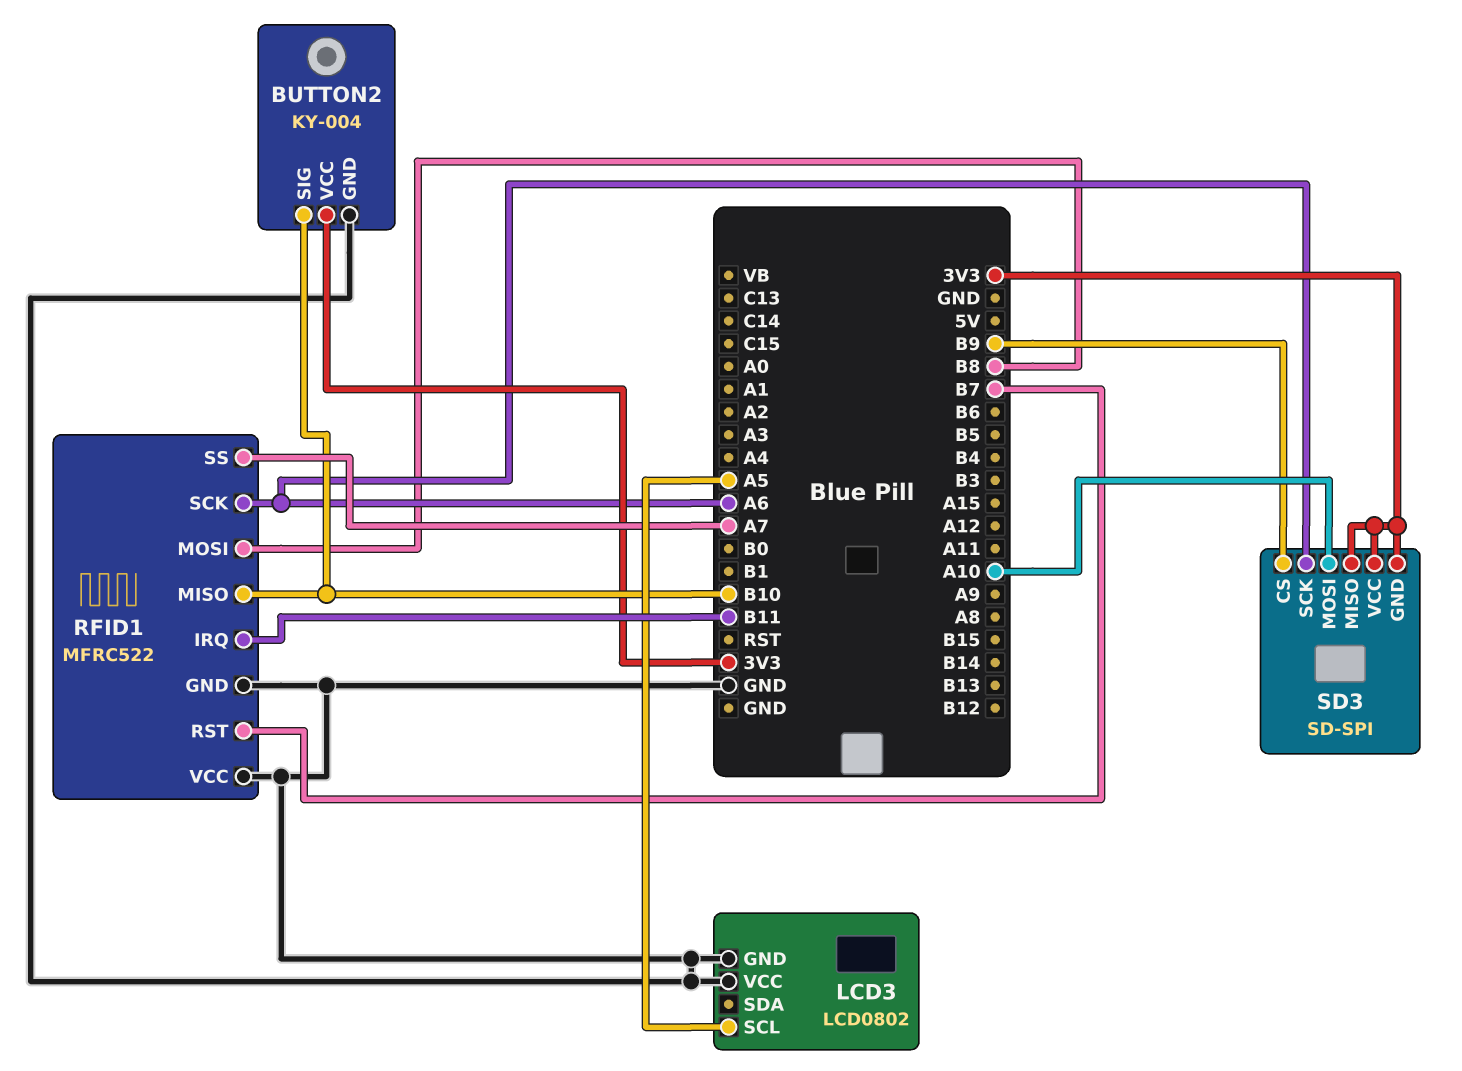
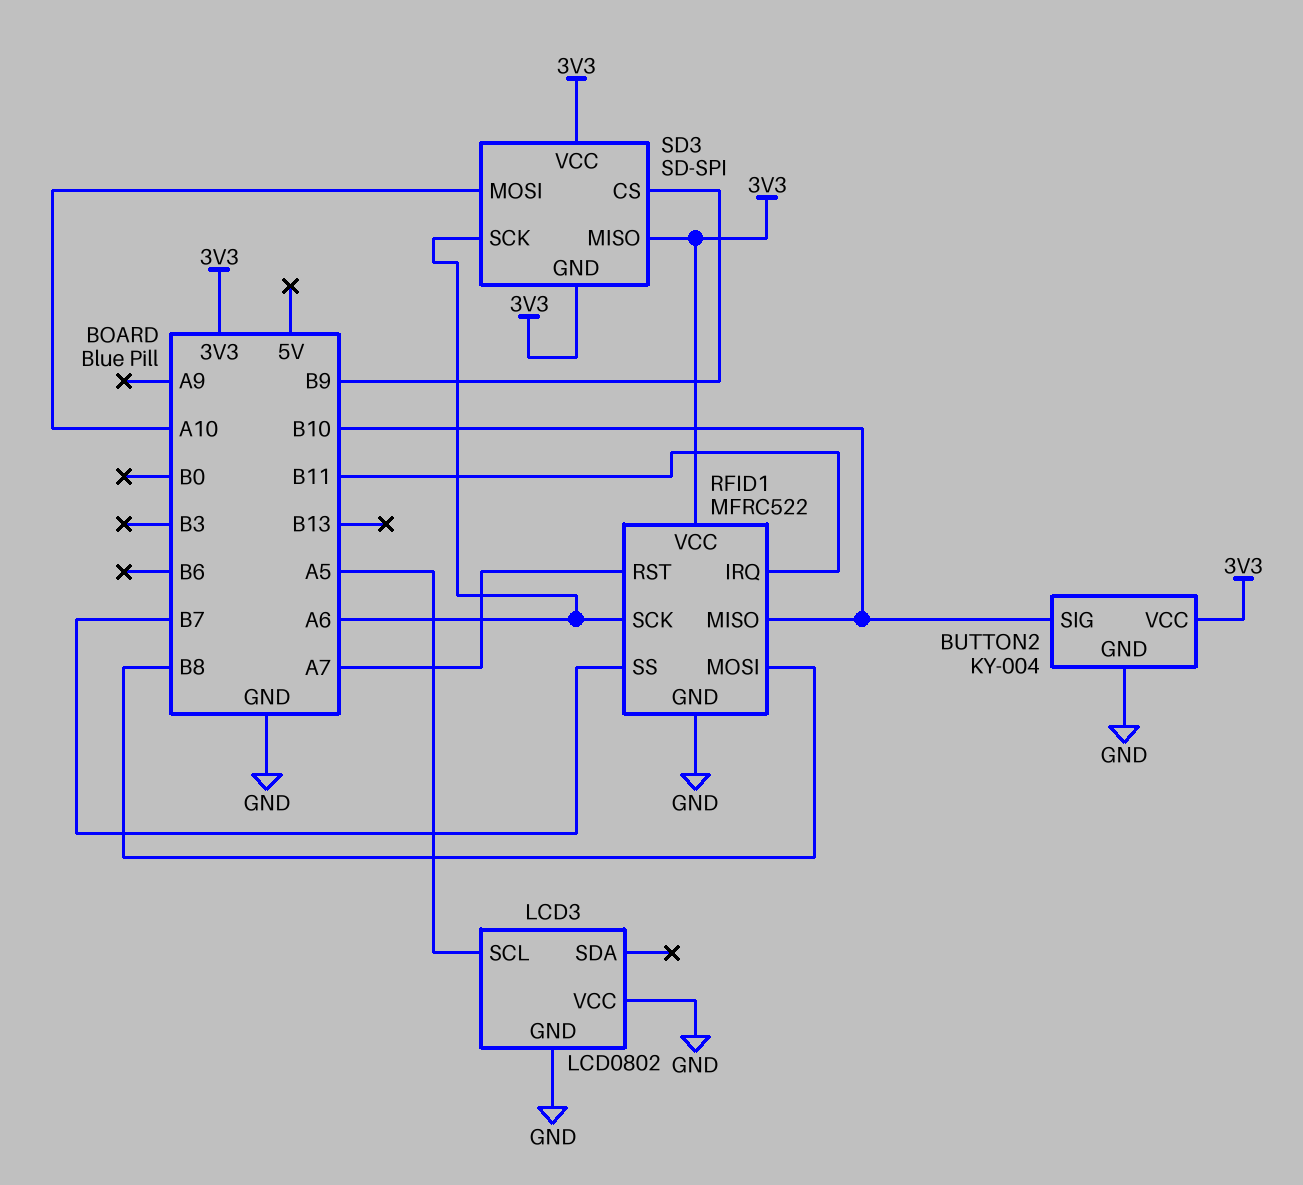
RFID1 pin RST: B7 -> A7
RFID1 pin SS: A7 -> B7
RFID1 pin VCC: GND -> 3V3

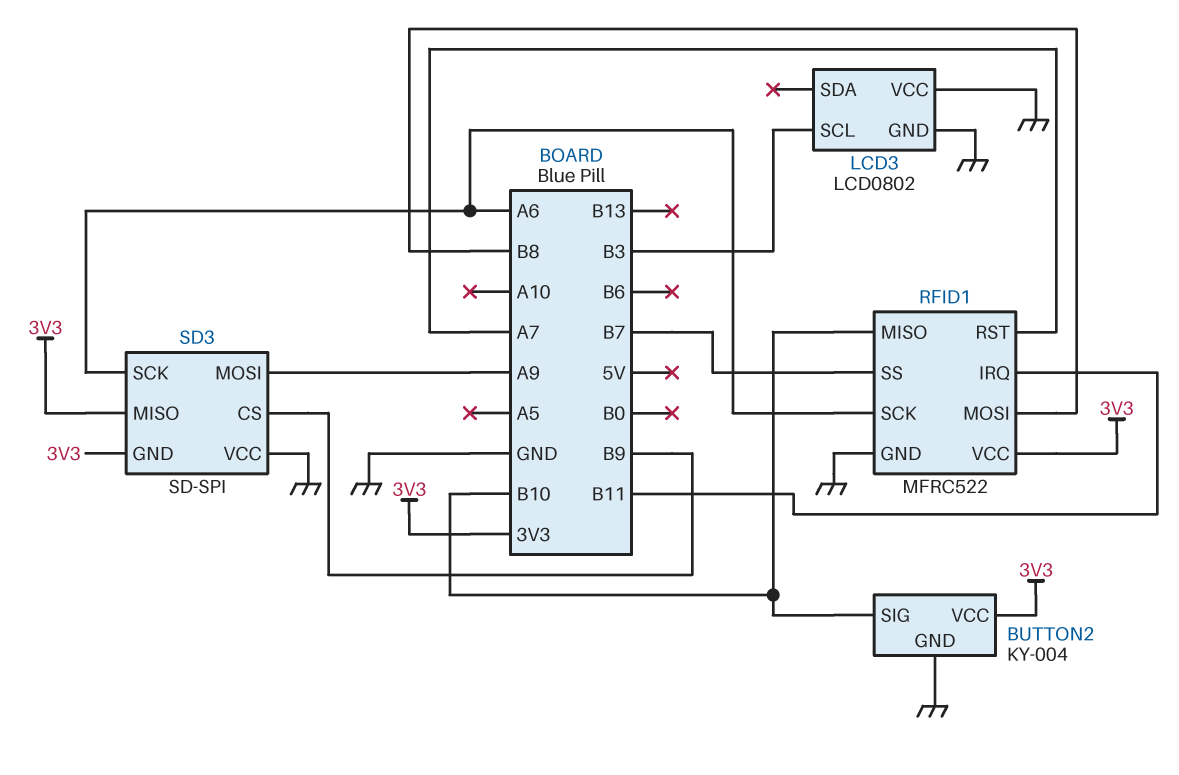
LCD3 pin SCL: A5 -> B3
SD3 pin MOSI: A10 -> A9
SD3 pin VCC: 3V3 -> GND

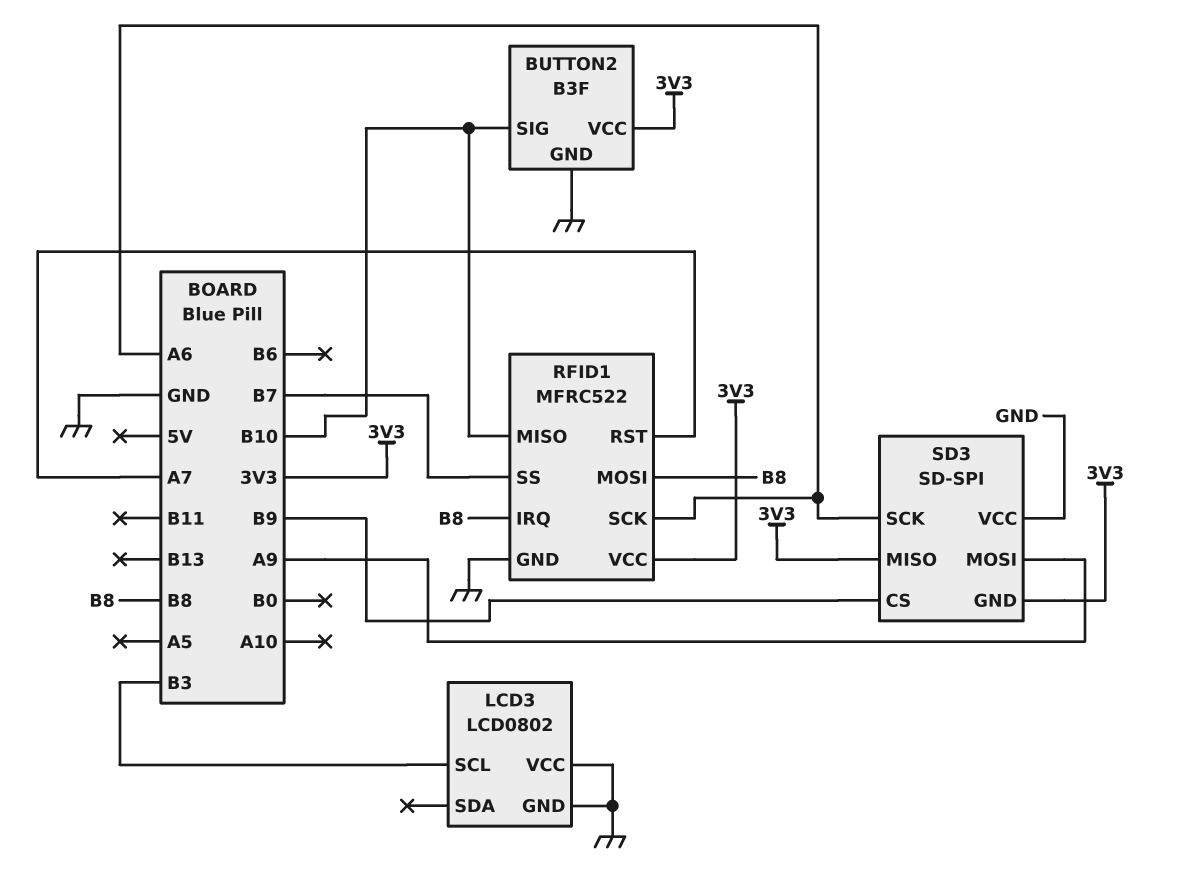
BUTTON2: KY-004 -> B3F
RFID1 pin IRQ: B11 -> B8

